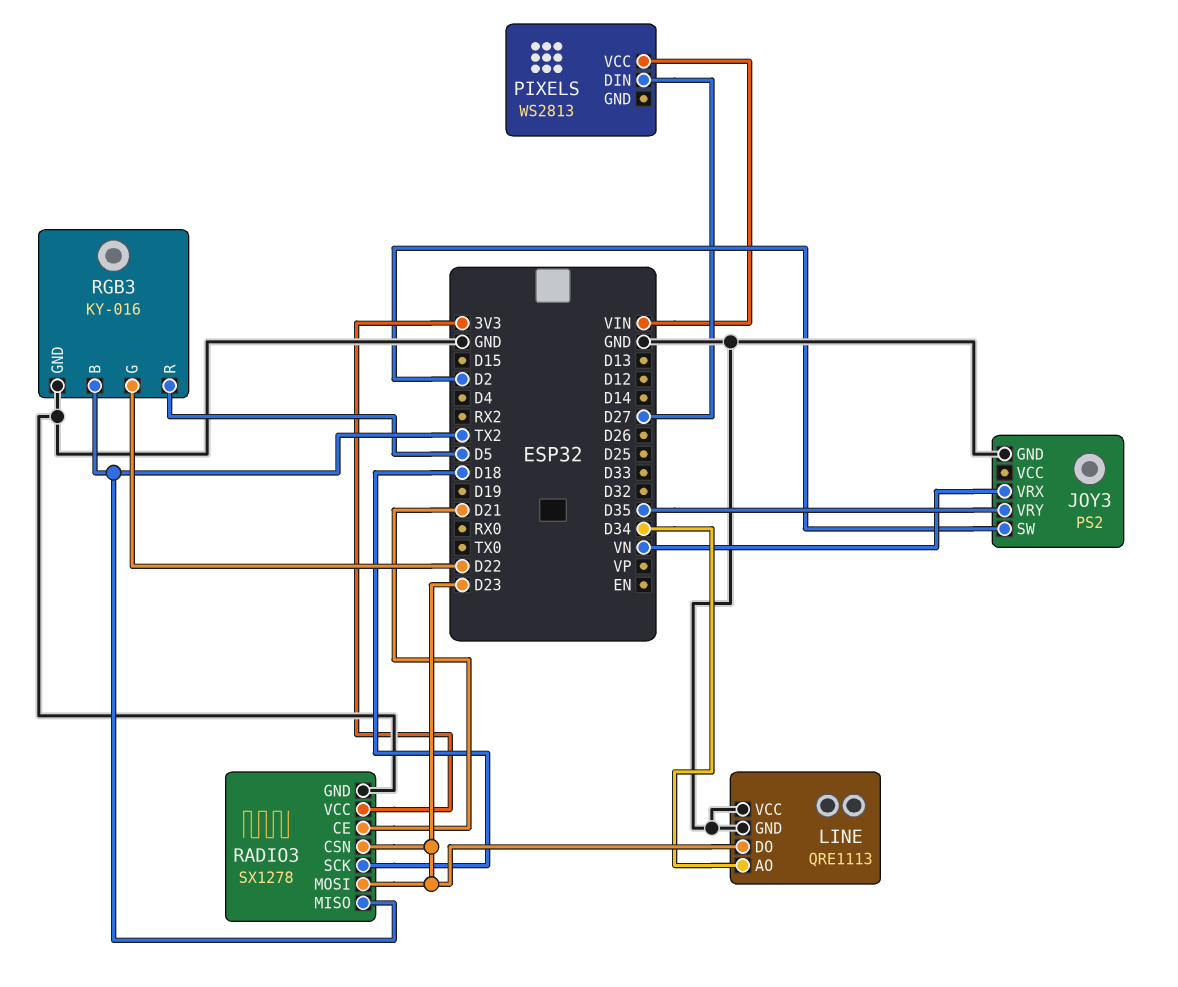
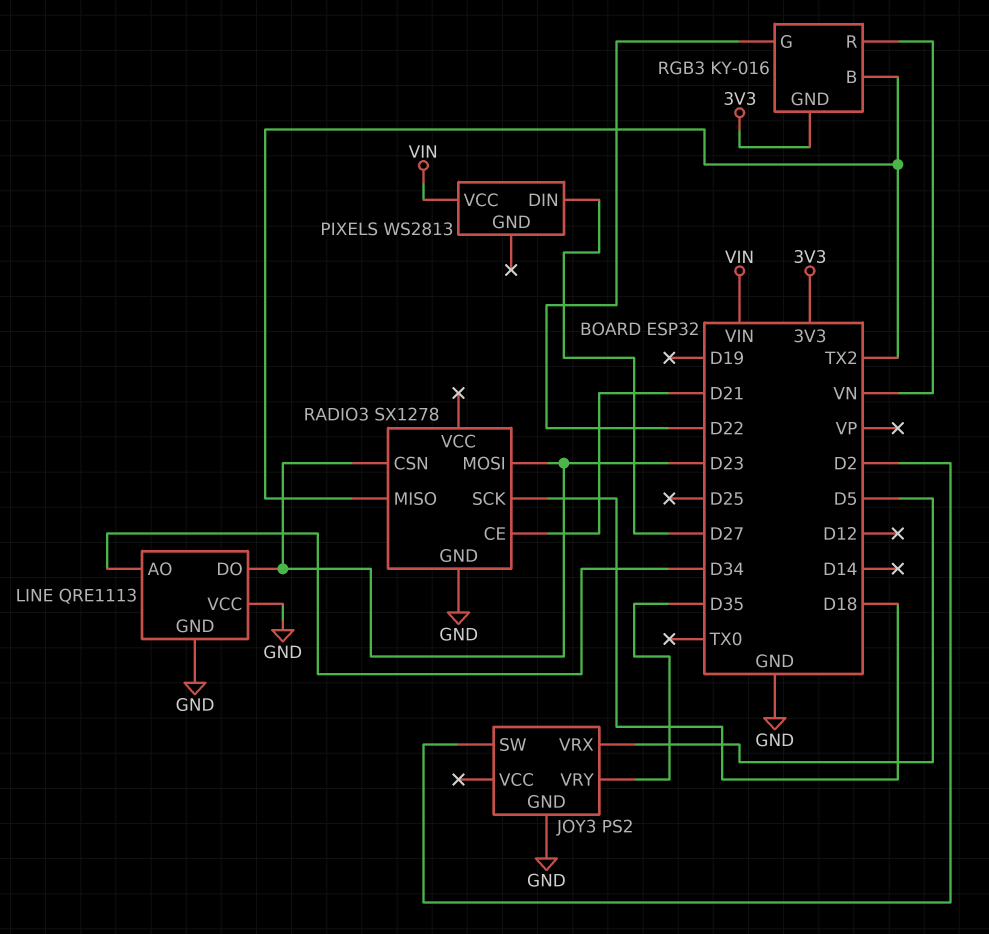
JOY3 pin VRX: VN -> D5
RADIO3 pin VCC: 3V3 -> none
RGB3 pin GND: GND -> 3V3
RGB3 pin R: D5 -> VN

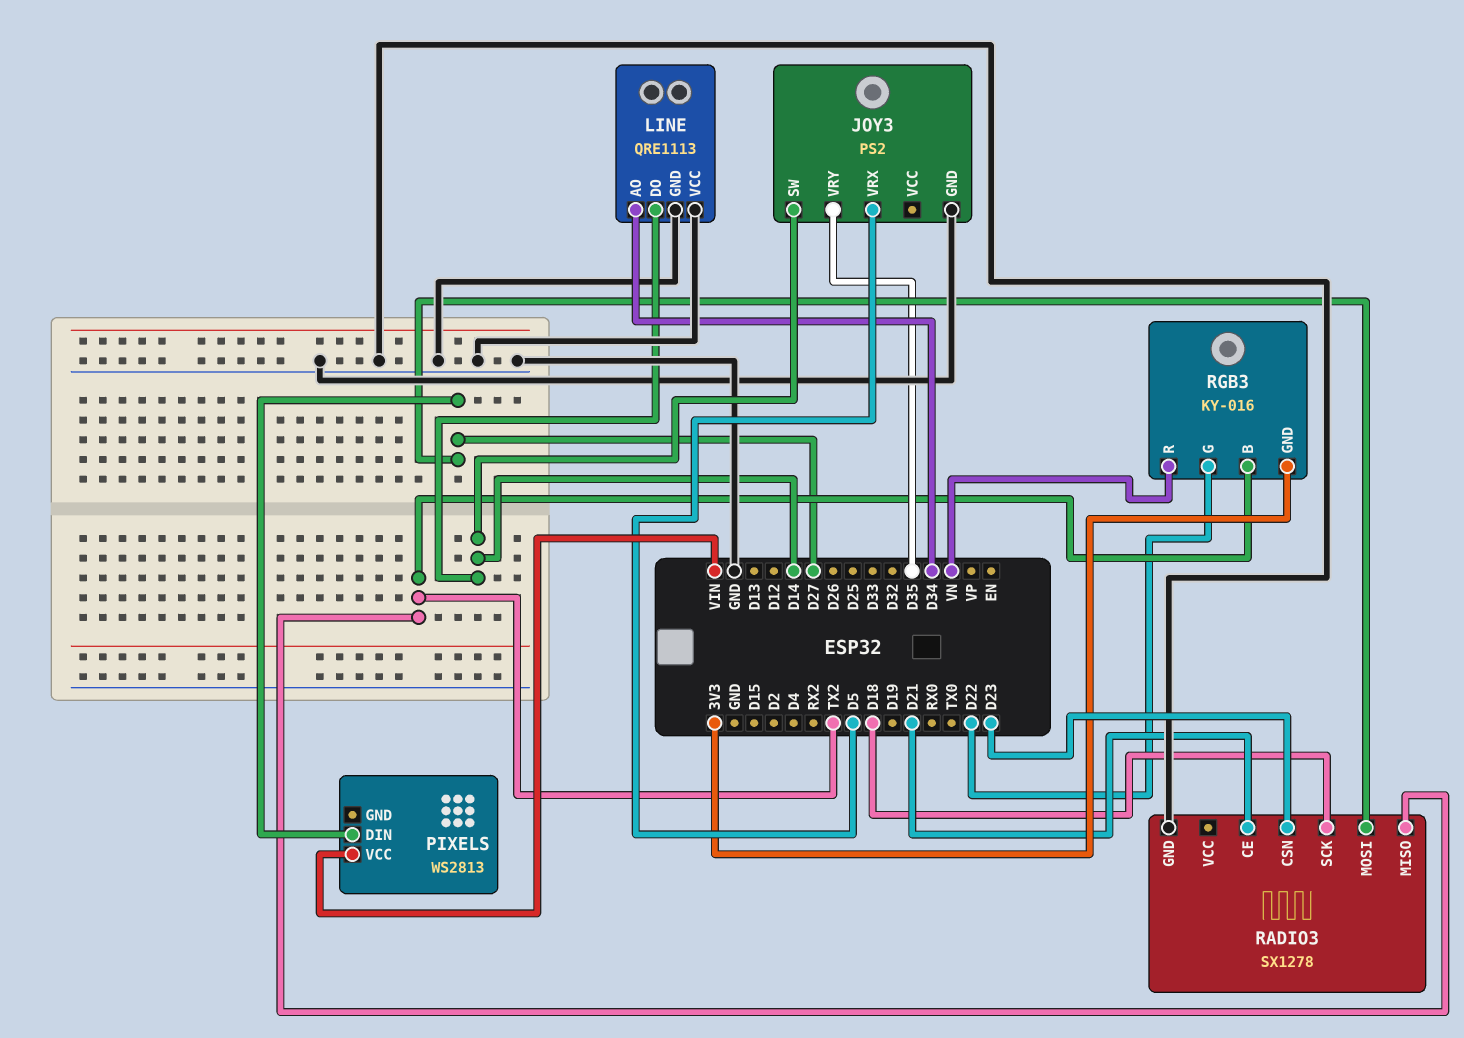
JOY3 pin SW: D2 -> D14
LINE pin DO: D23 -> D14
RADIO3 pin MOSI: D23 -> D27

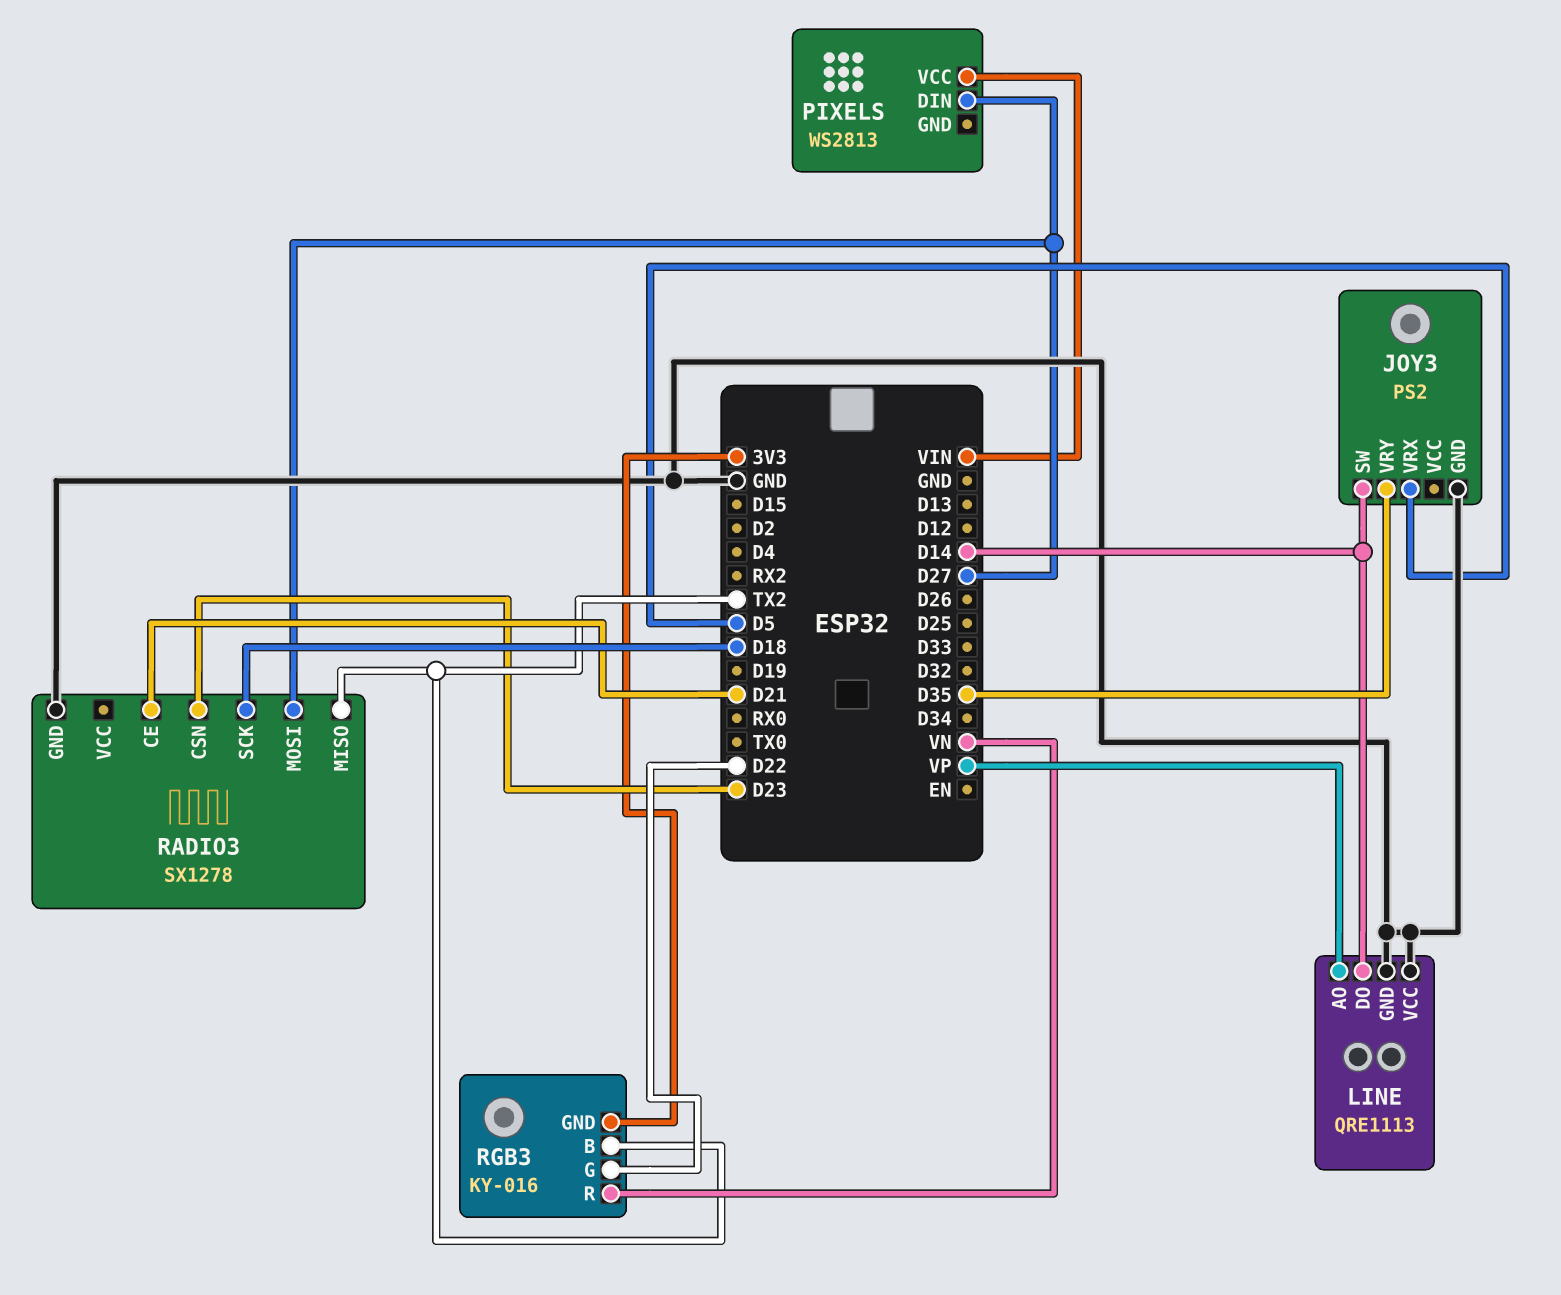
LINE pin AO: D34 -> VP

